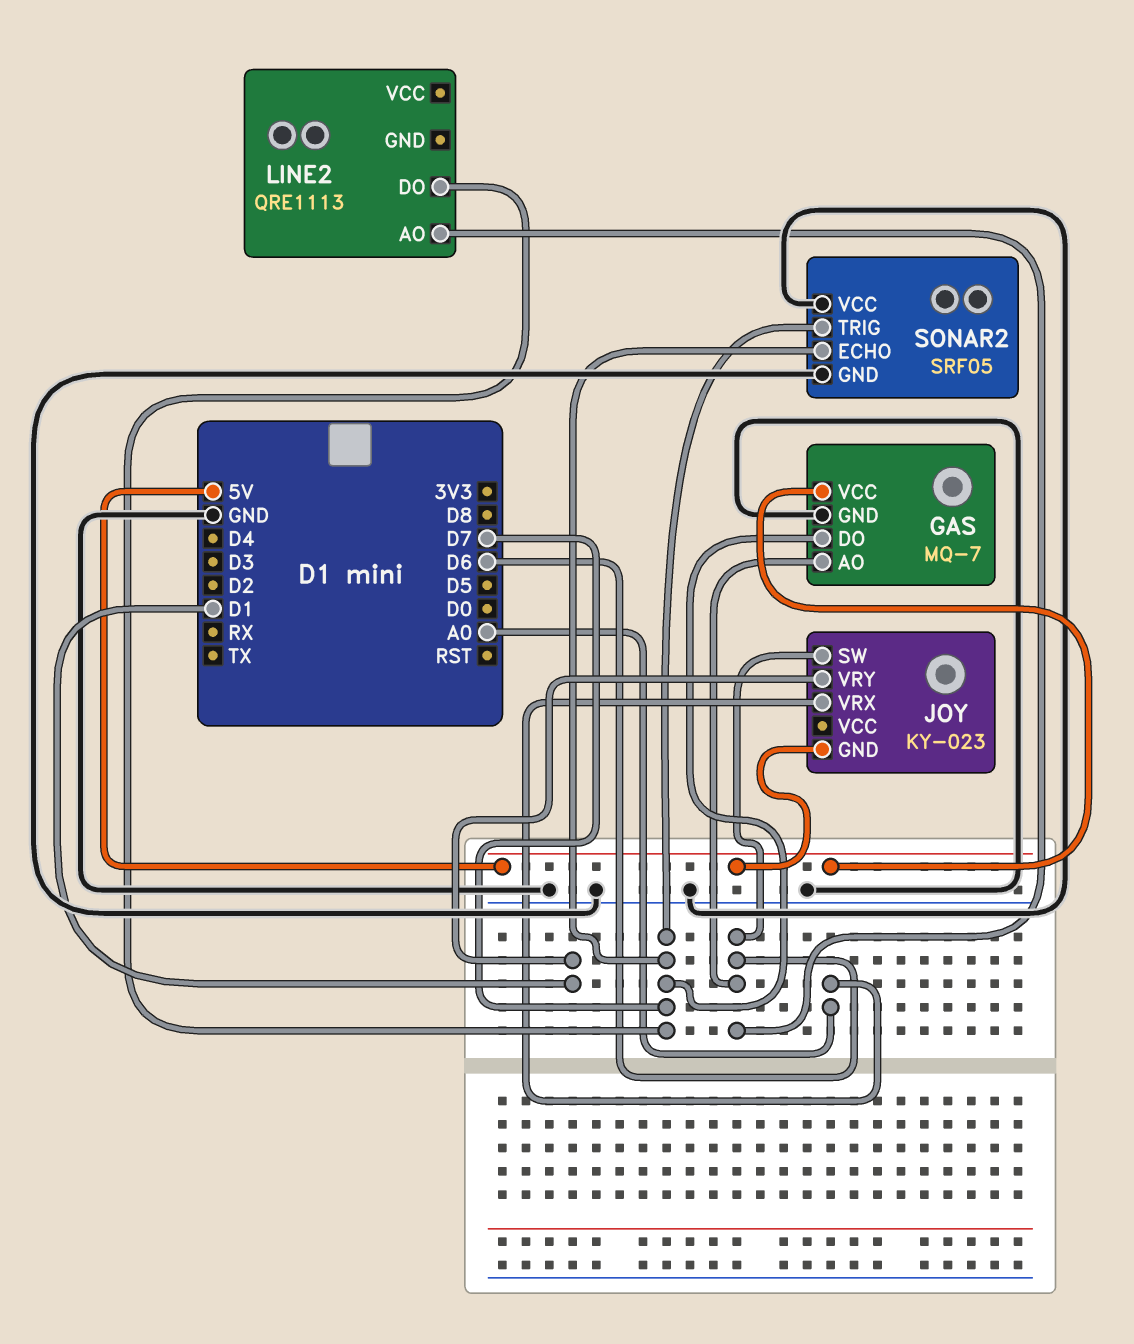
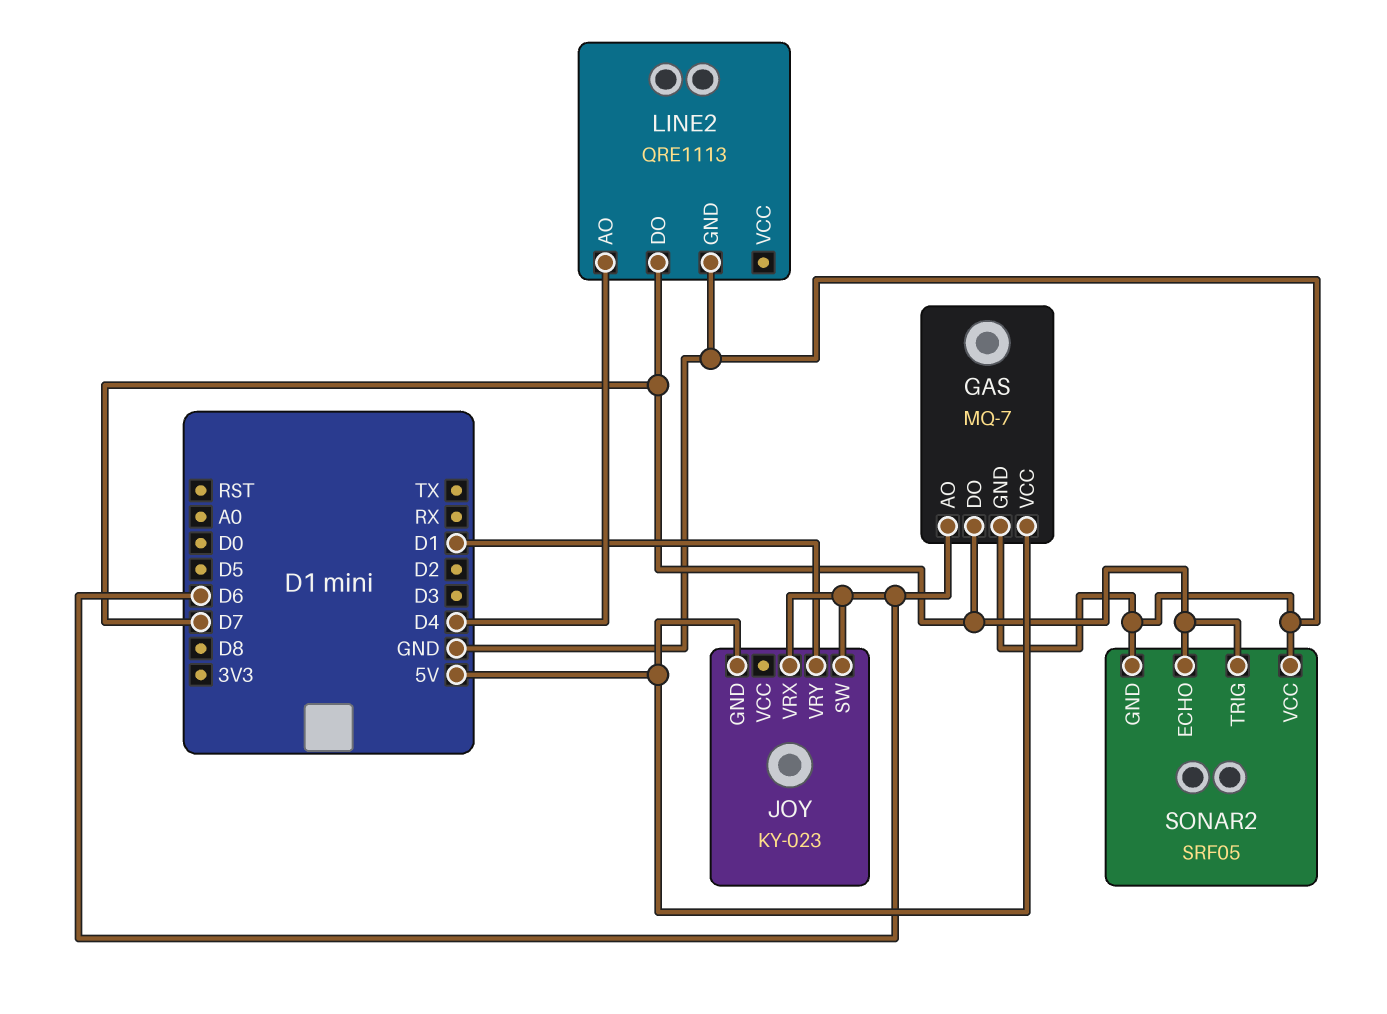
JOY pin VRX: A0 -> D6
LINE2 pin AO: D6 -> D4
LINE2 pin GND: none -> GND

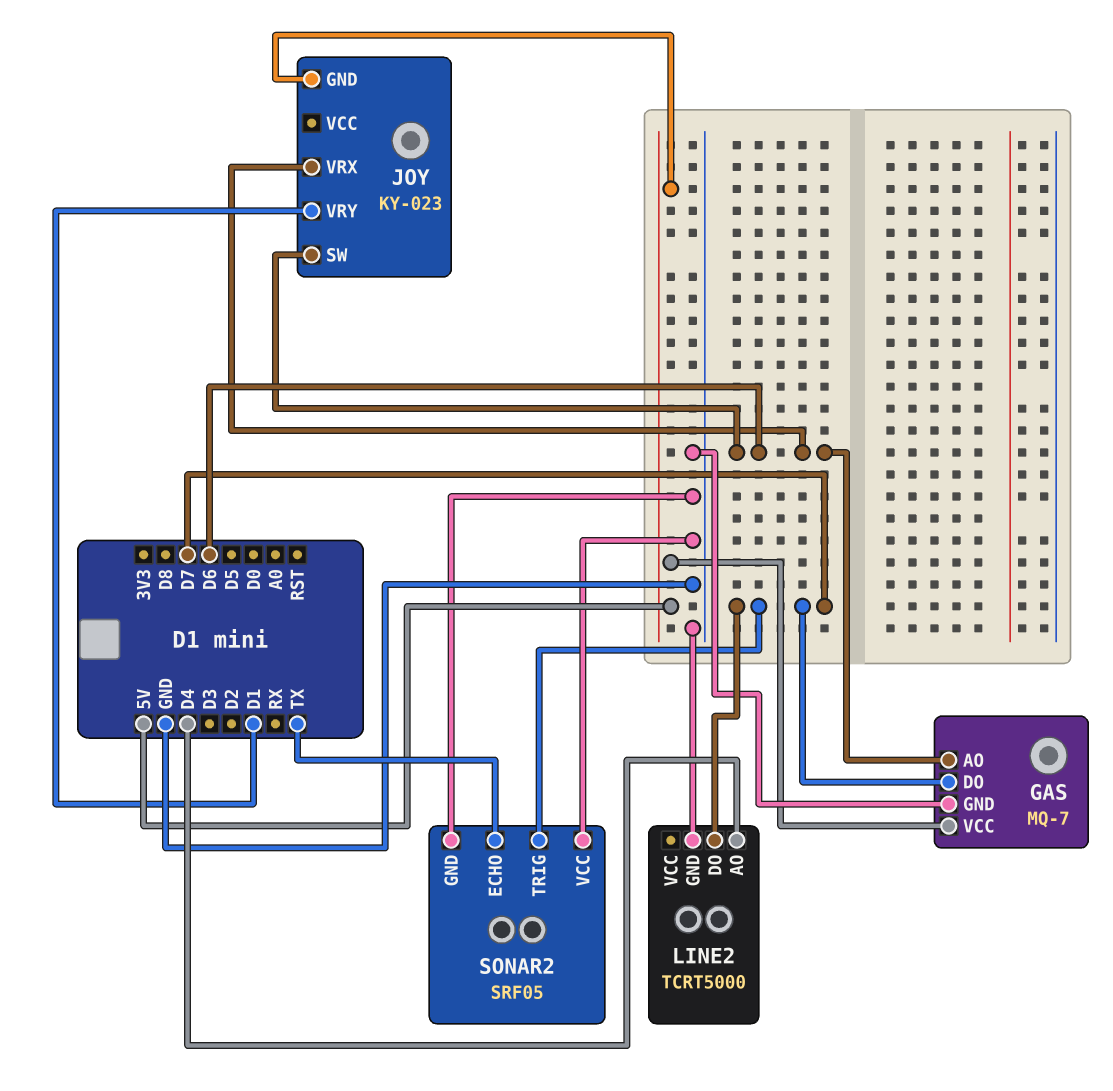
LINE2: QRE1113 -> TCRT5000
SONAR2 pin ECHO: D7 -> TX

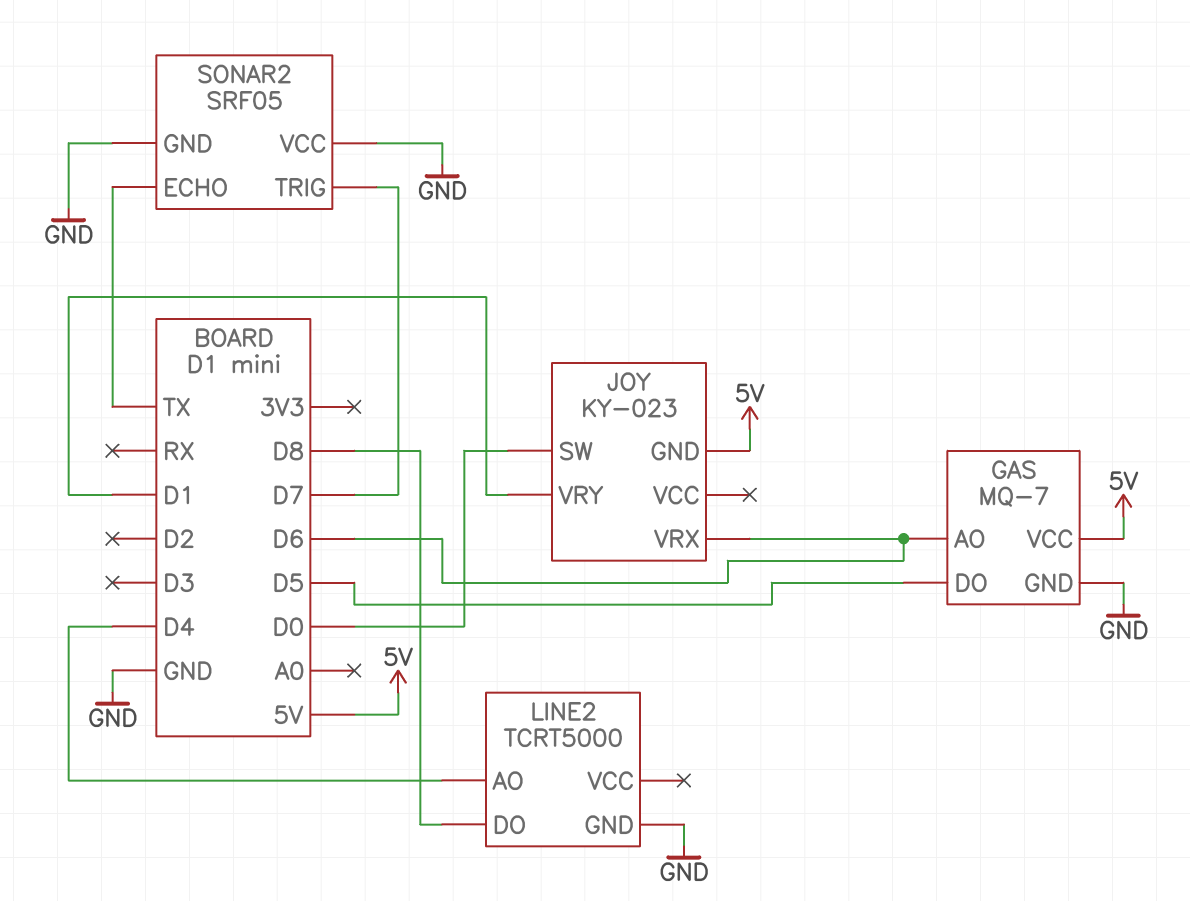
GAS pin DO: D7 -> D5
JOY pin SW: D6 -> D0
LINE2 pin DO: D7 -> D8

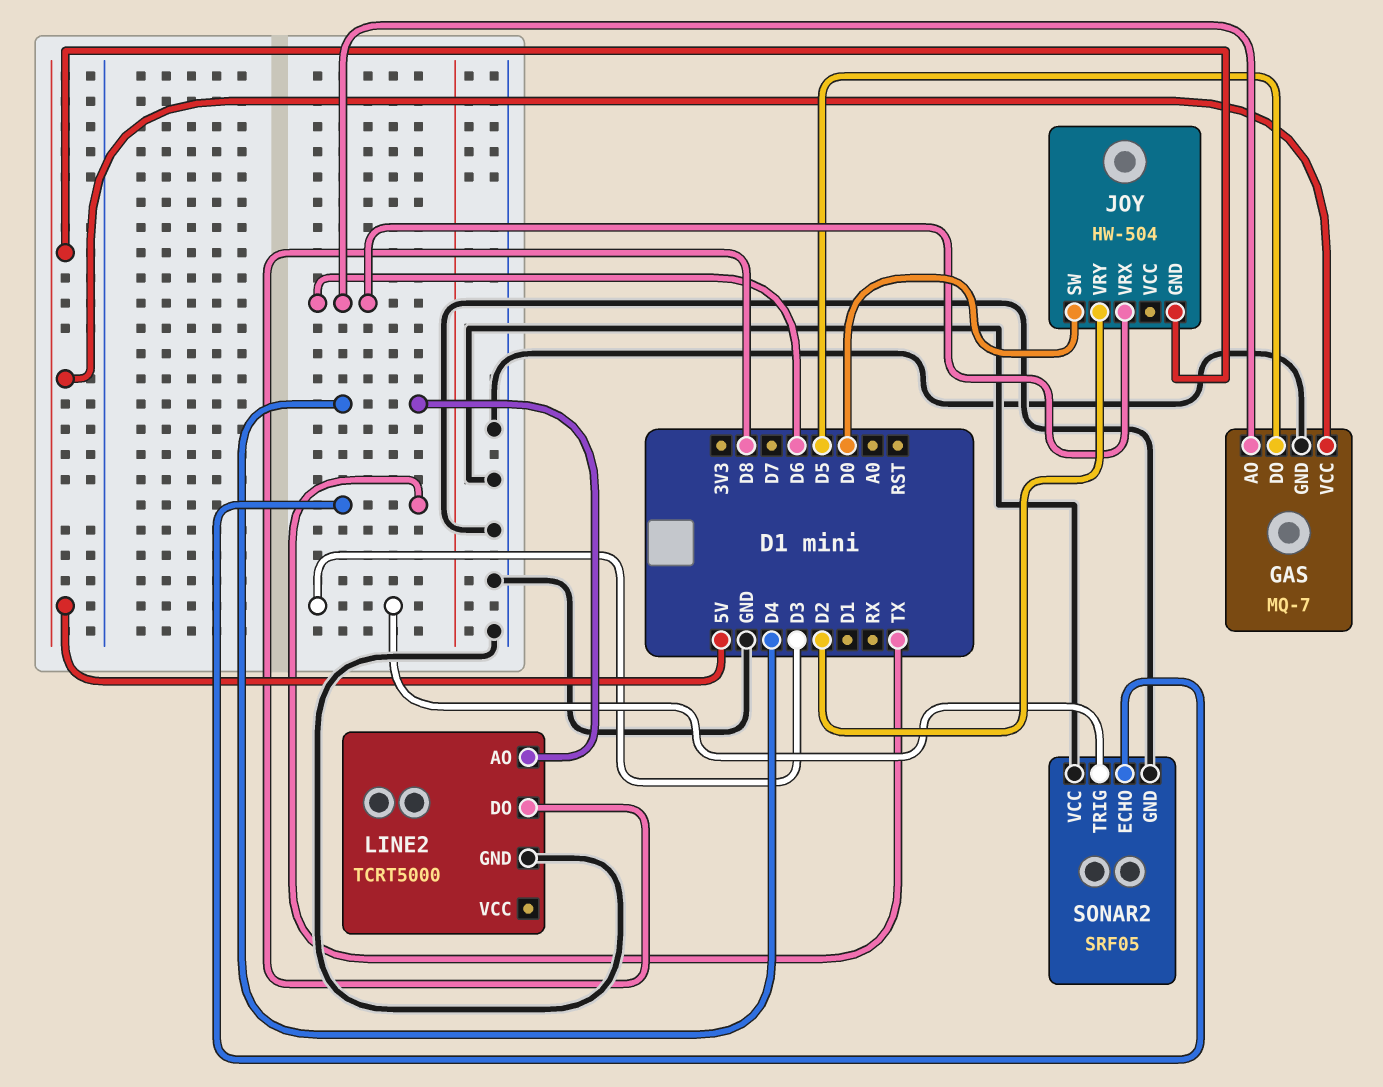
JOY: KY-023 -> HW-504
JOY pin VRY: D1 -> D2
SONAR2 pin TRIG: D7 -> D3

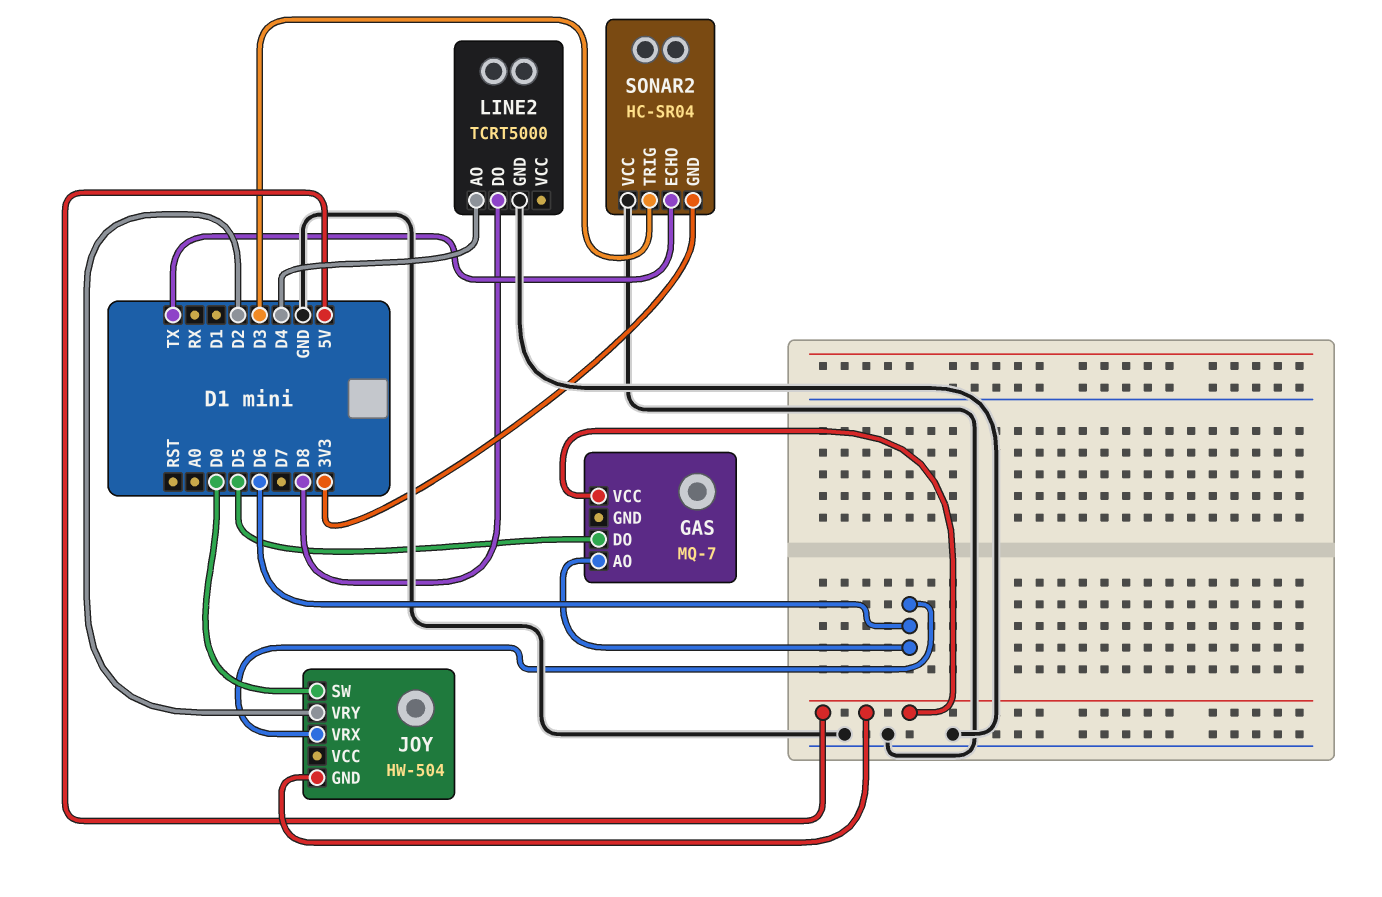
GAS pin GND: GND -> none
SONAR2: SRF05 -> HC-SR04
SONAR2 pin GND: GND -> 3V3

